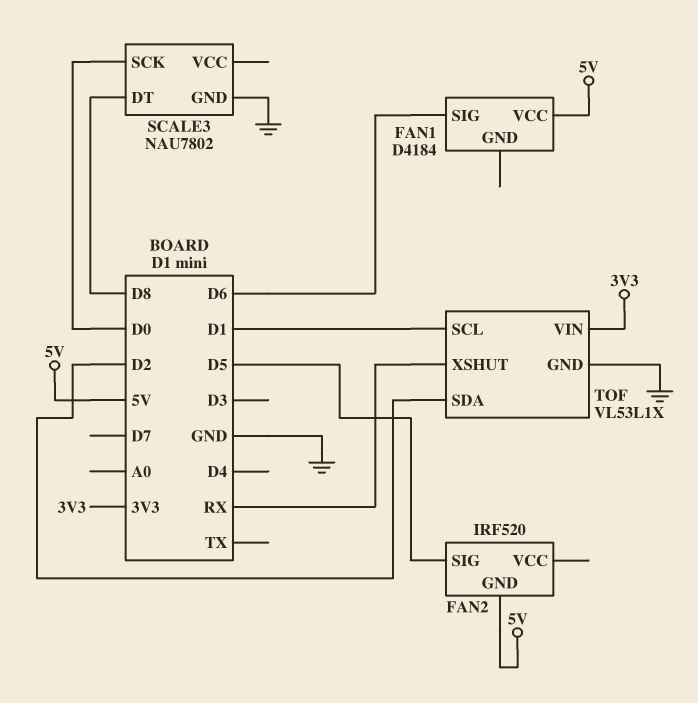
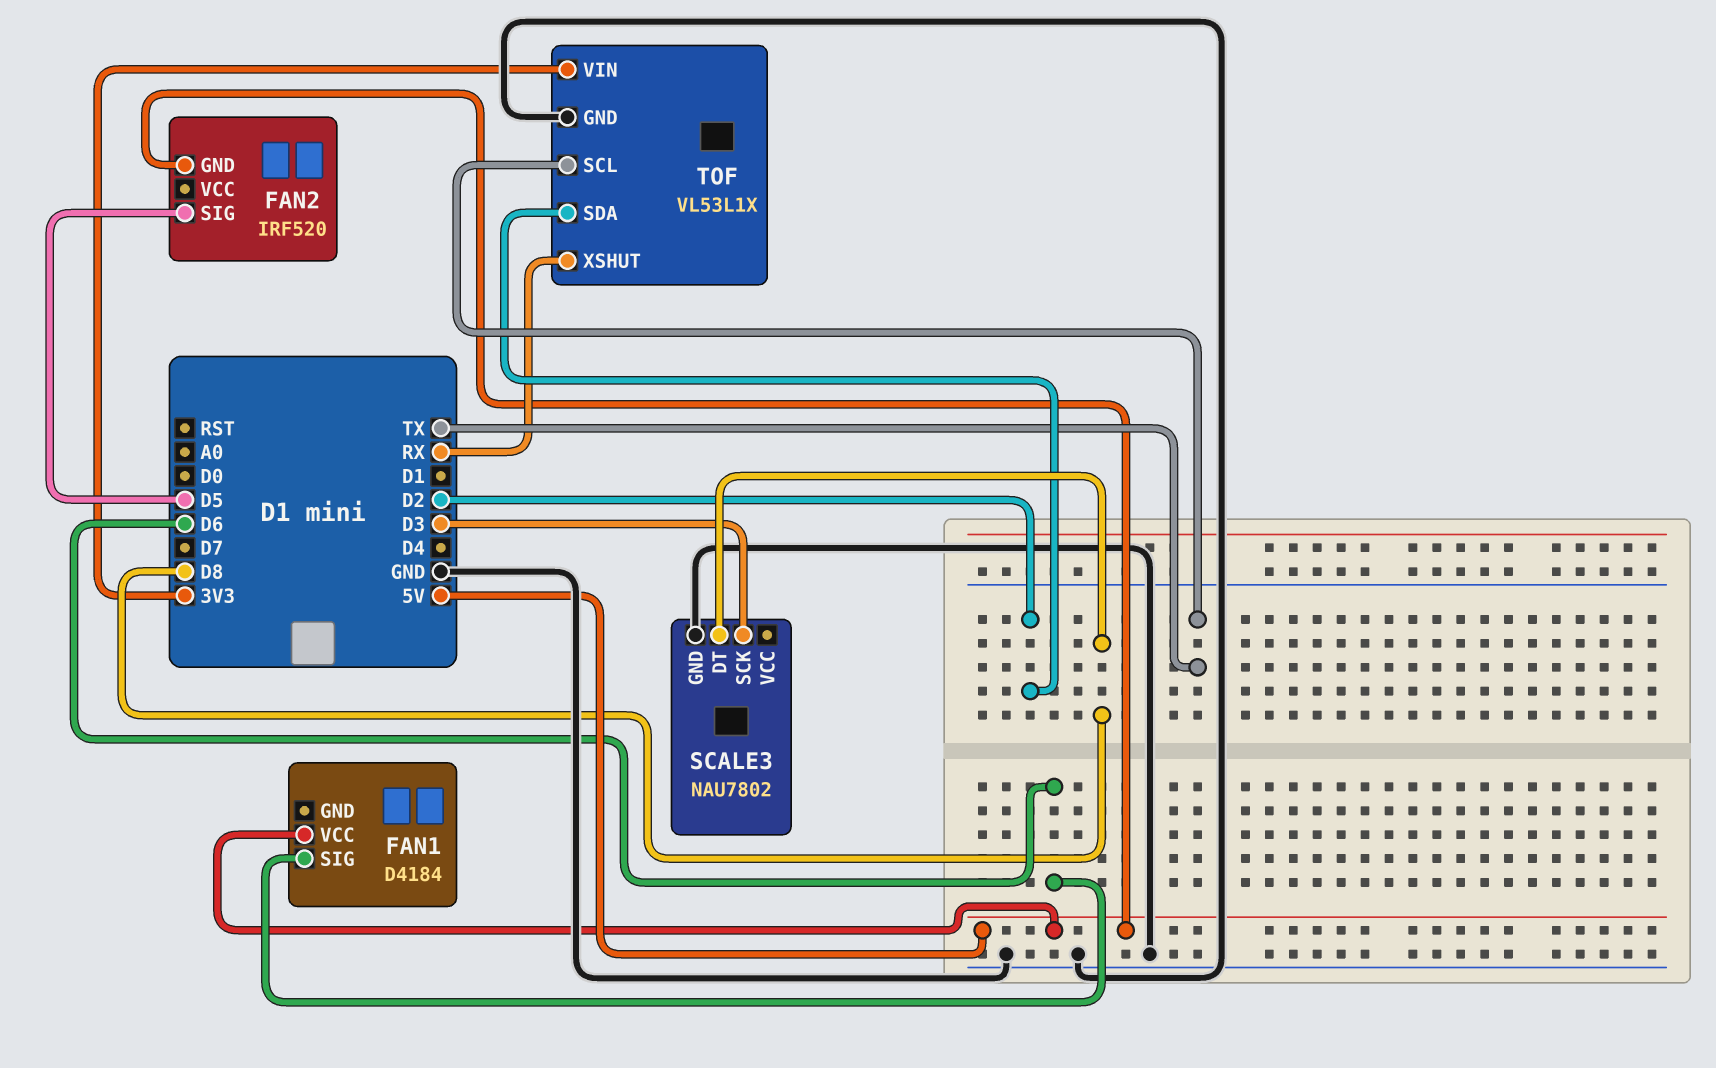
SCALE3 pin SCK: D0 -> D3
TOF pin SCL: D1 -> TX

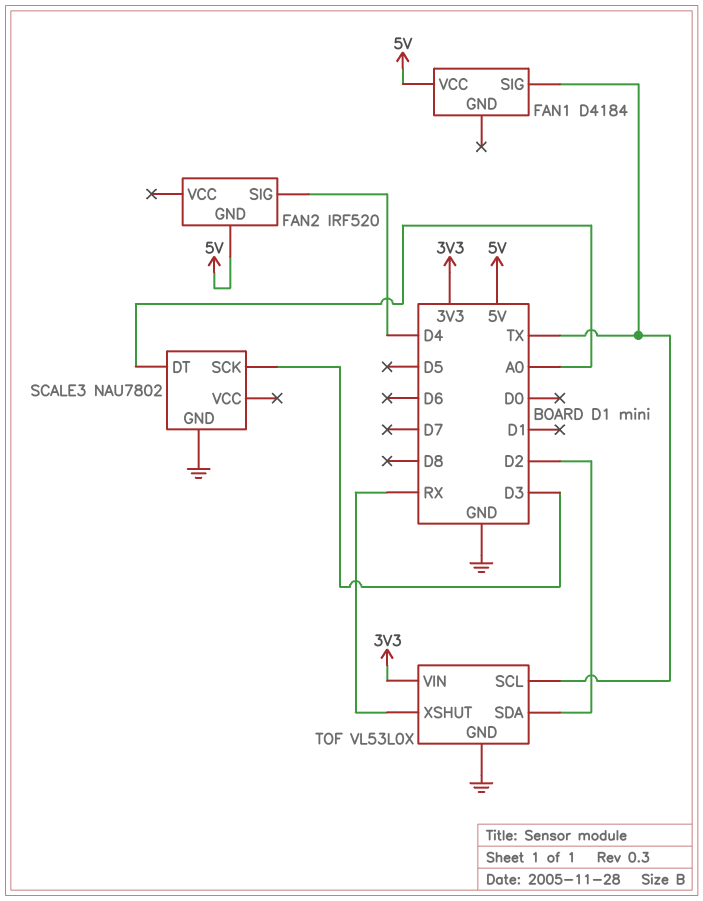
FAN1 pin SIG: D6 -> TX
FAN2 pin SIG: D5 -> D4
SCALE3 pin DT: D8 -> A0
TOF: VL53L1X -> VL53L0X

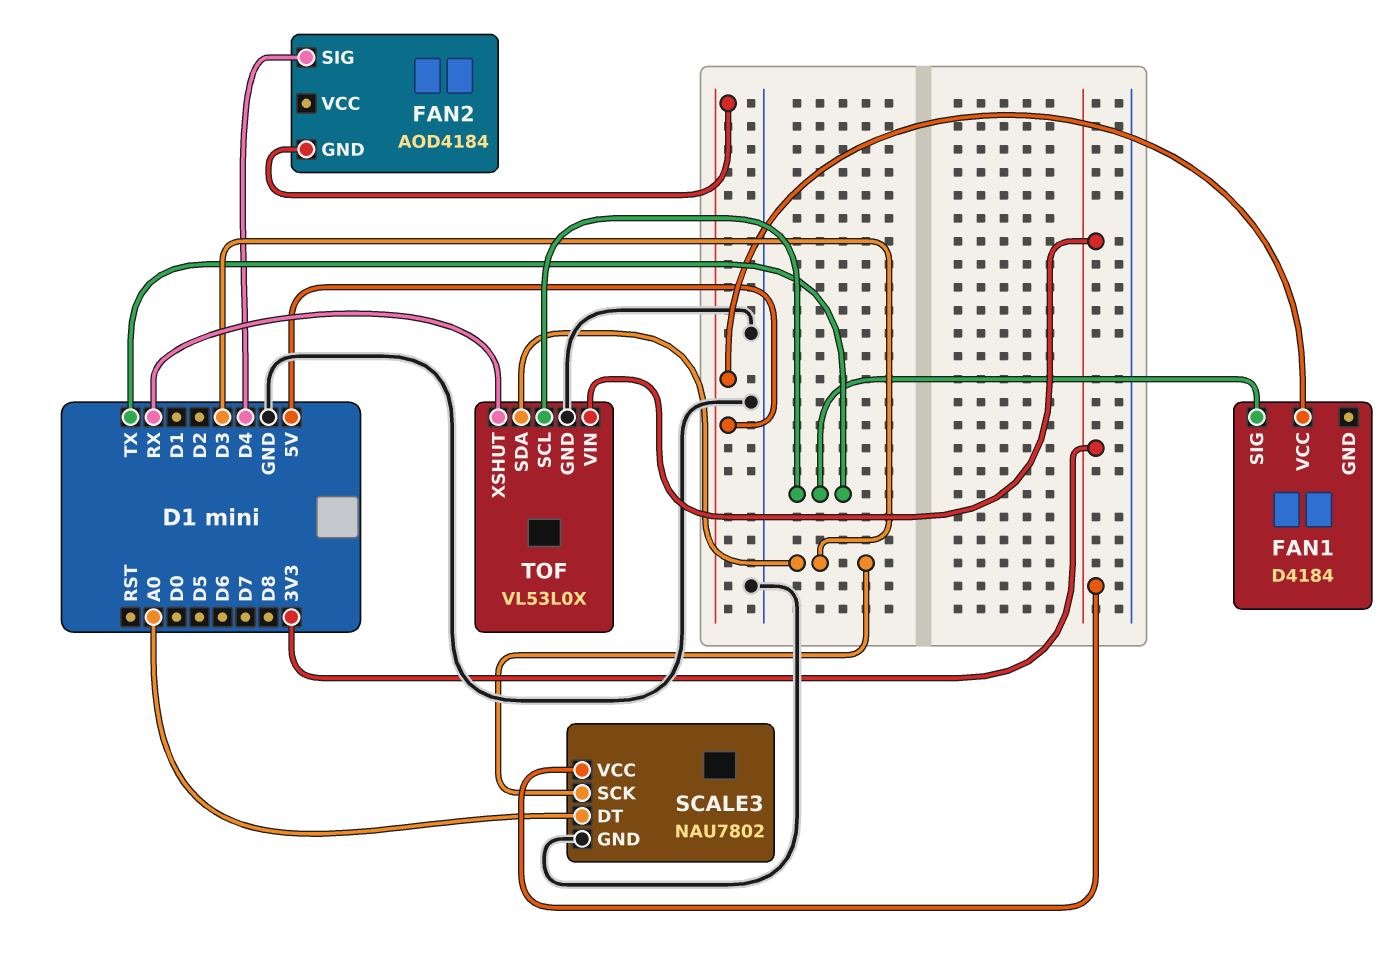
FAN2: IRF520 -> AOD4184
SCALE3 pin VCC: none -> 3V3
TOF pin SDA: D2 -> D3

